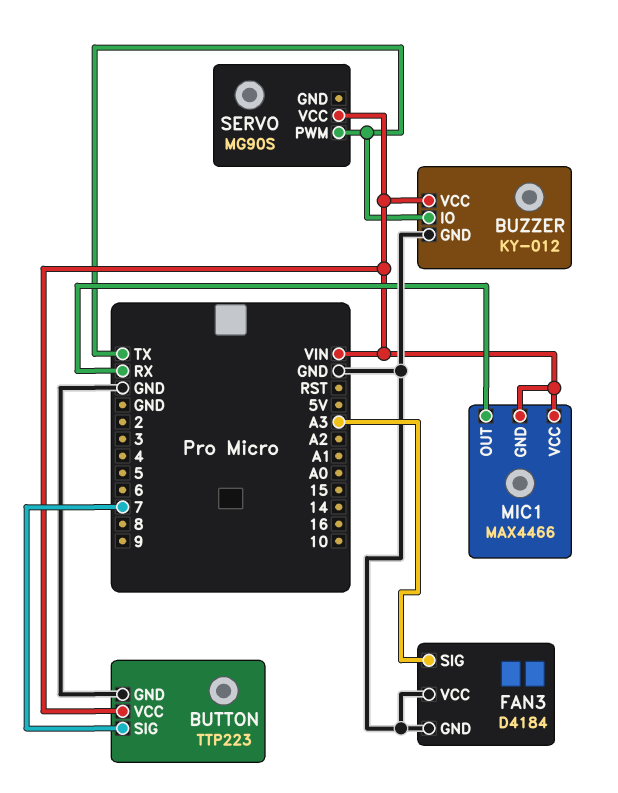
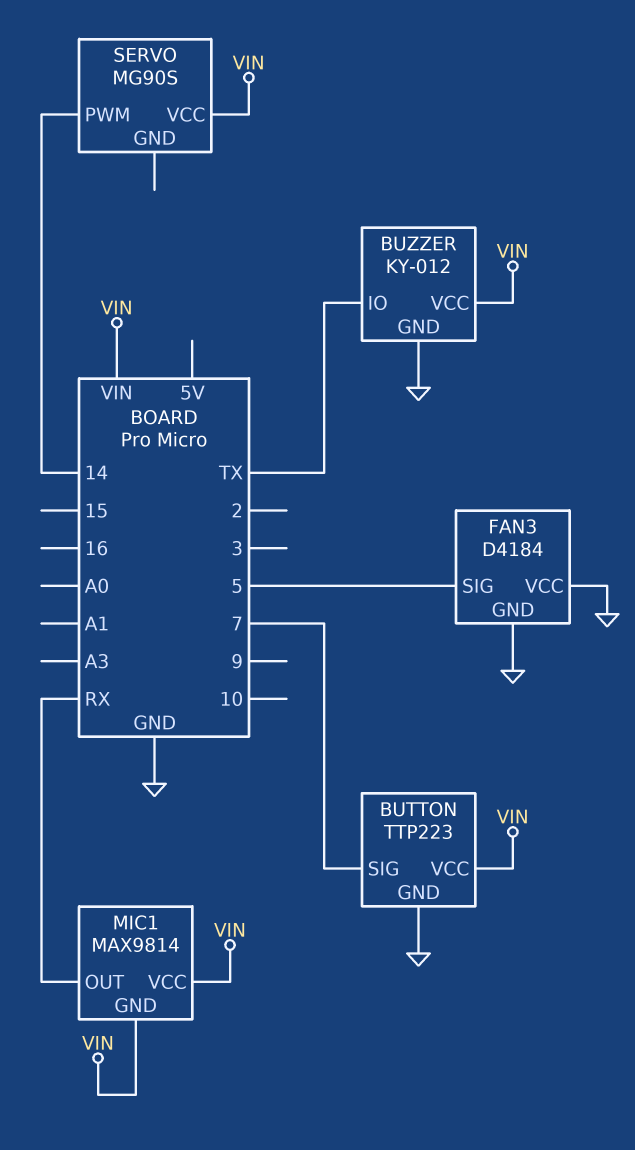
FAN3 pin SIG: A3 -> 5
MIC1: MAX4466 -> MAX9814
SERVO pin PWM: TX -> 14

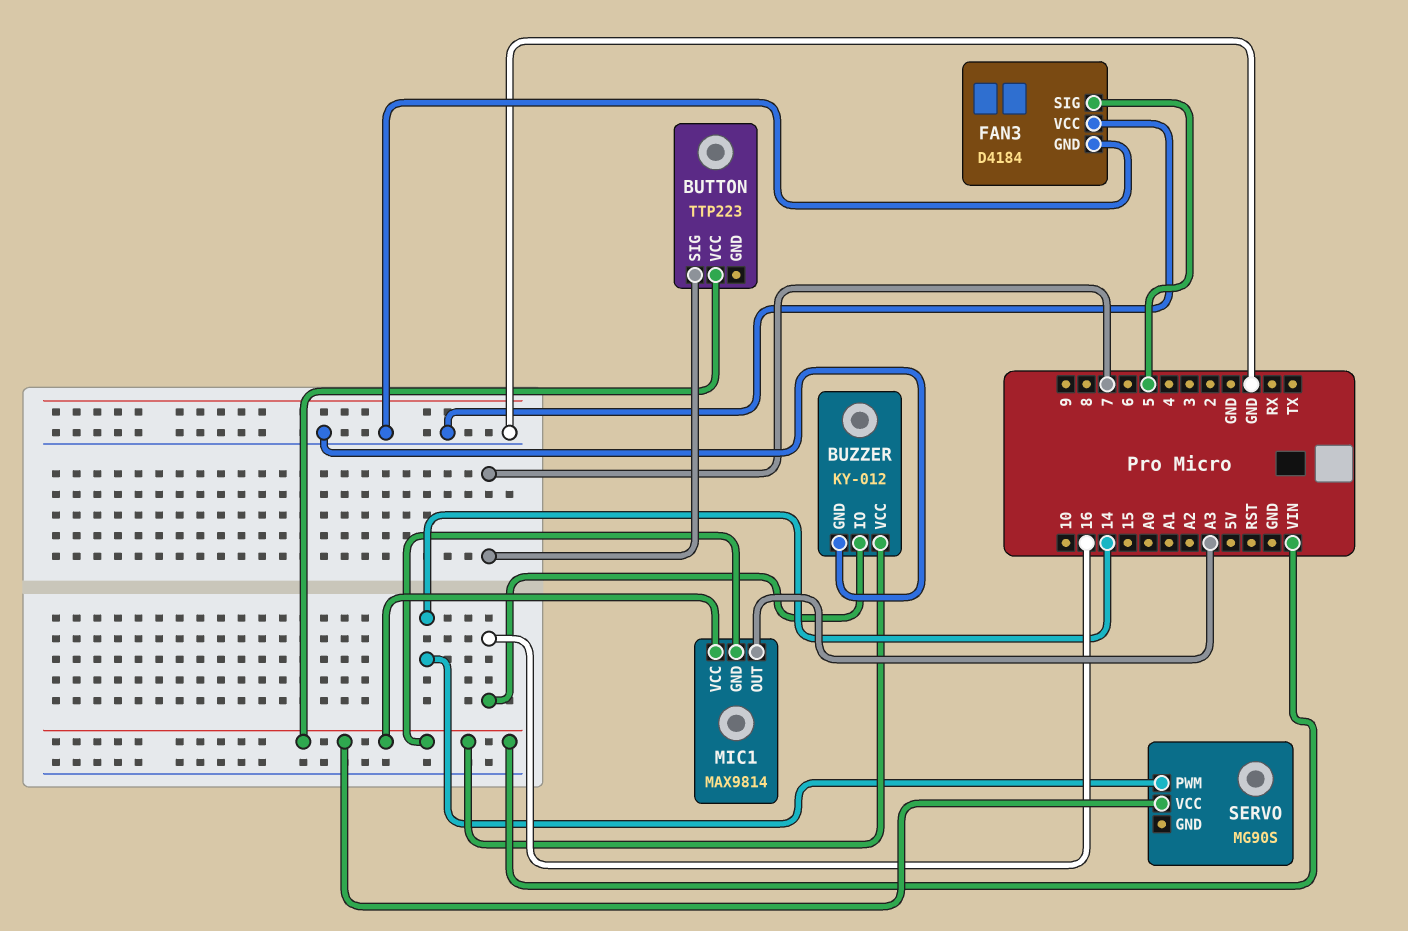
BUTTON pin GND: GND -> none
BUZZER pin IO: TX -> 16
MIC1 pin OUT: RX -> A3

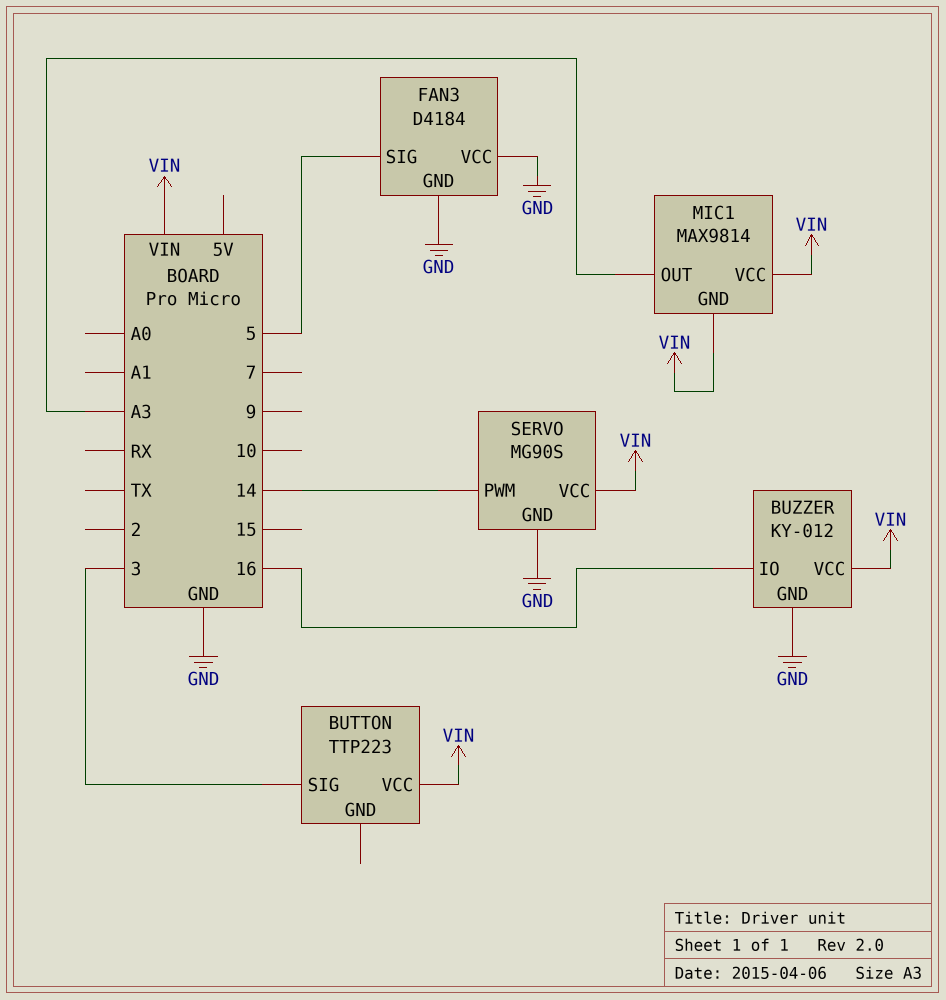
BUTTON pin SIG: 7 -> 3
SERVO pin GND: none -> GND

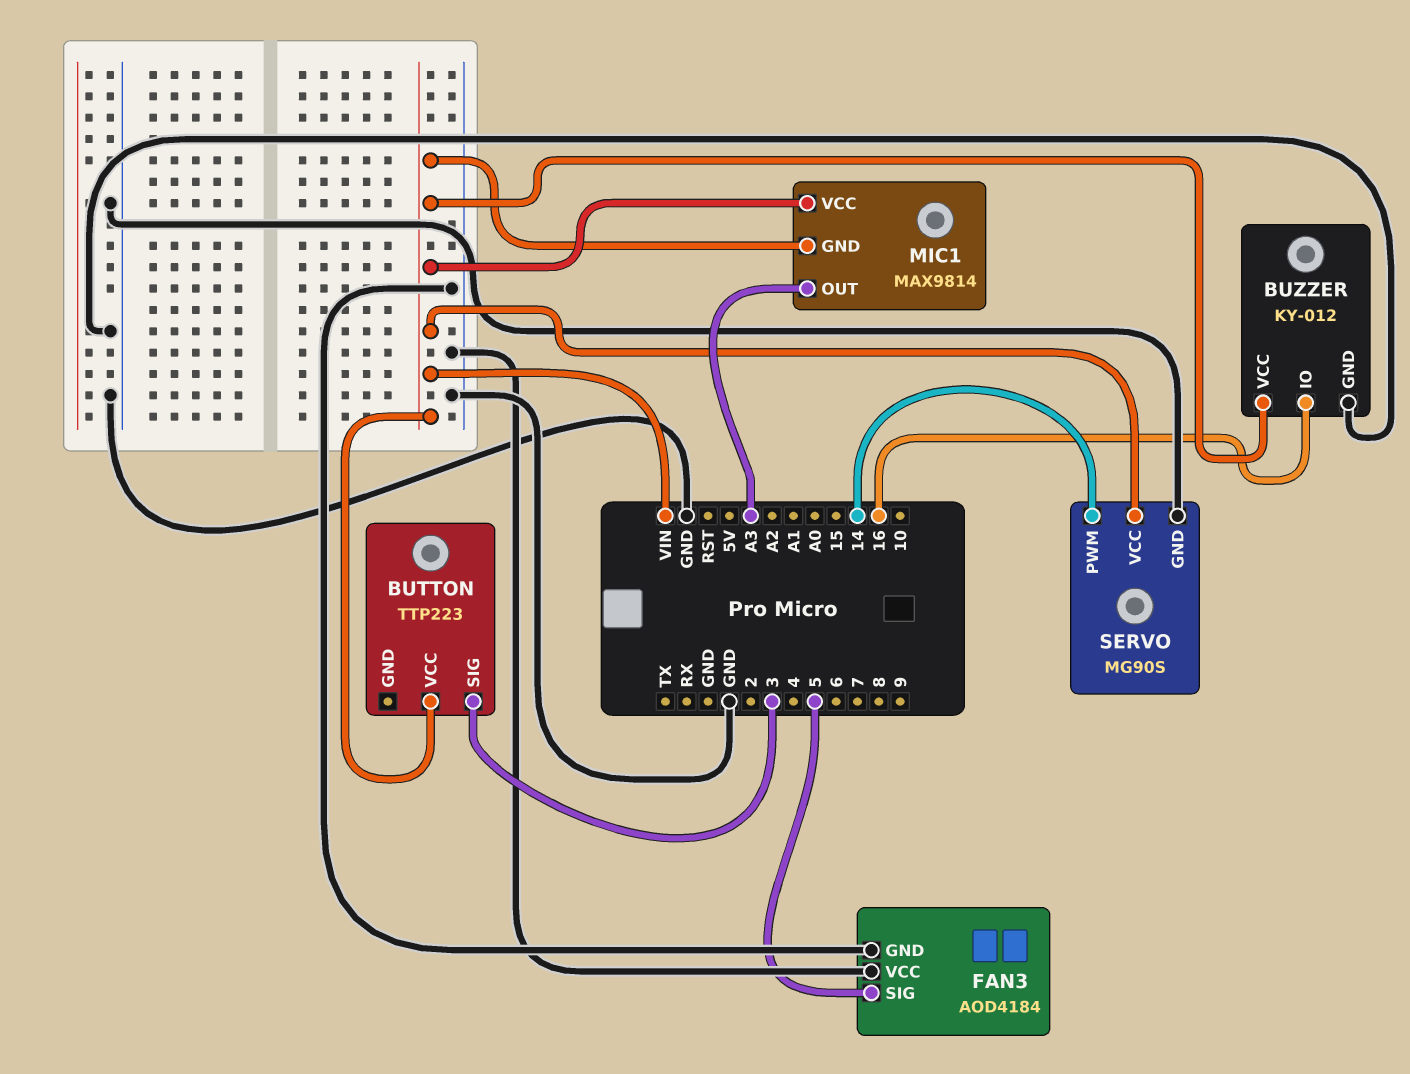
FAN3: D4184 -> AOD4184

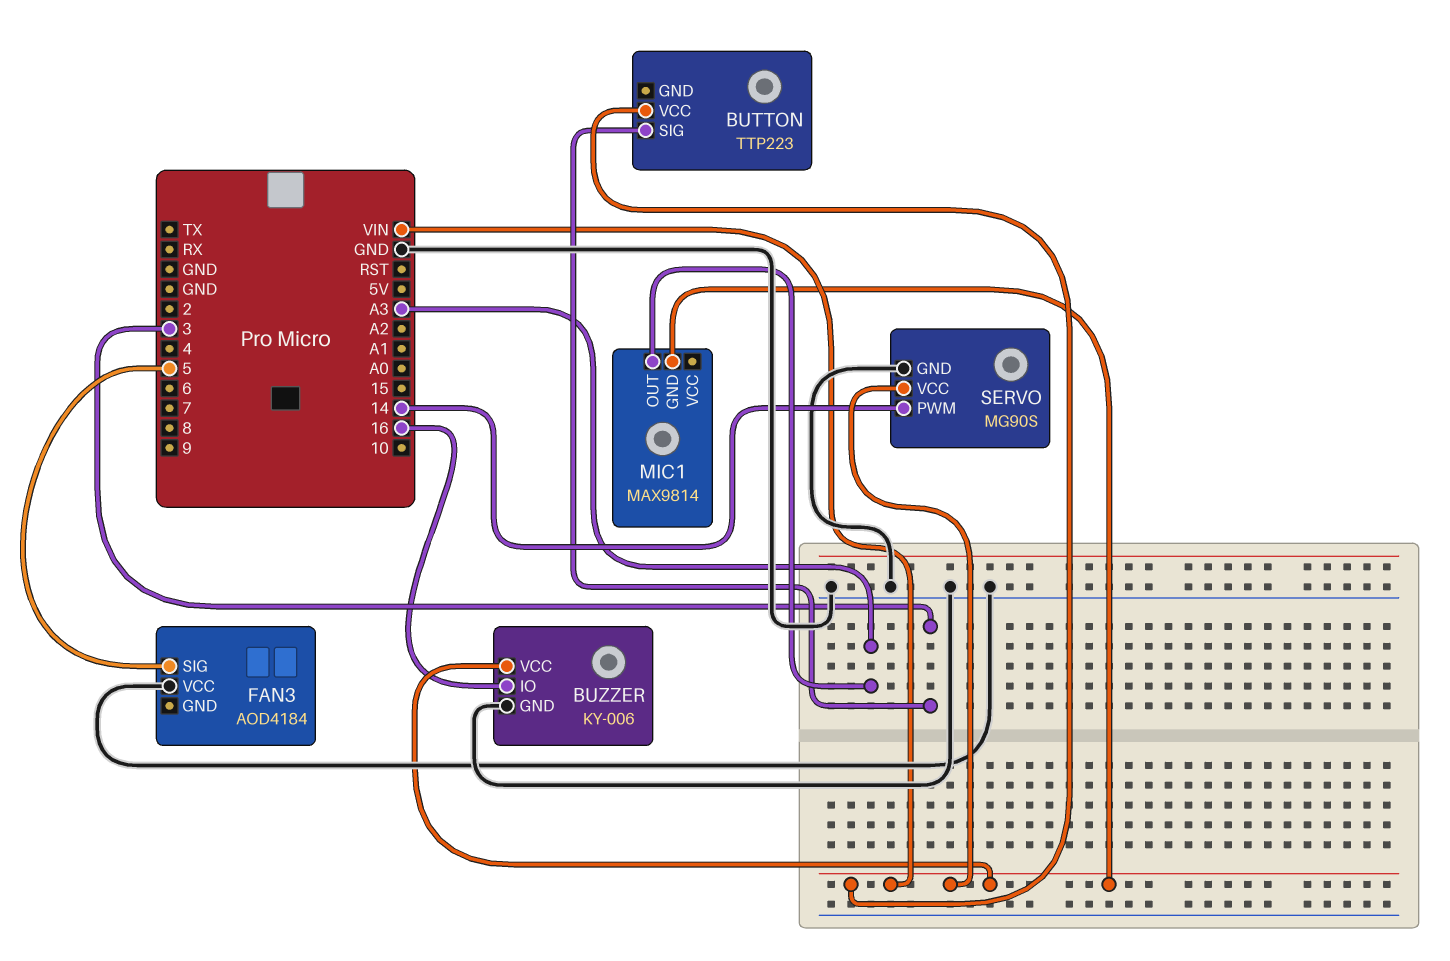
BUZZER: KY-012 -> KY-006
FAN3 pin GND: GND -> none
MIC1 pin VCC: VIN -> none

